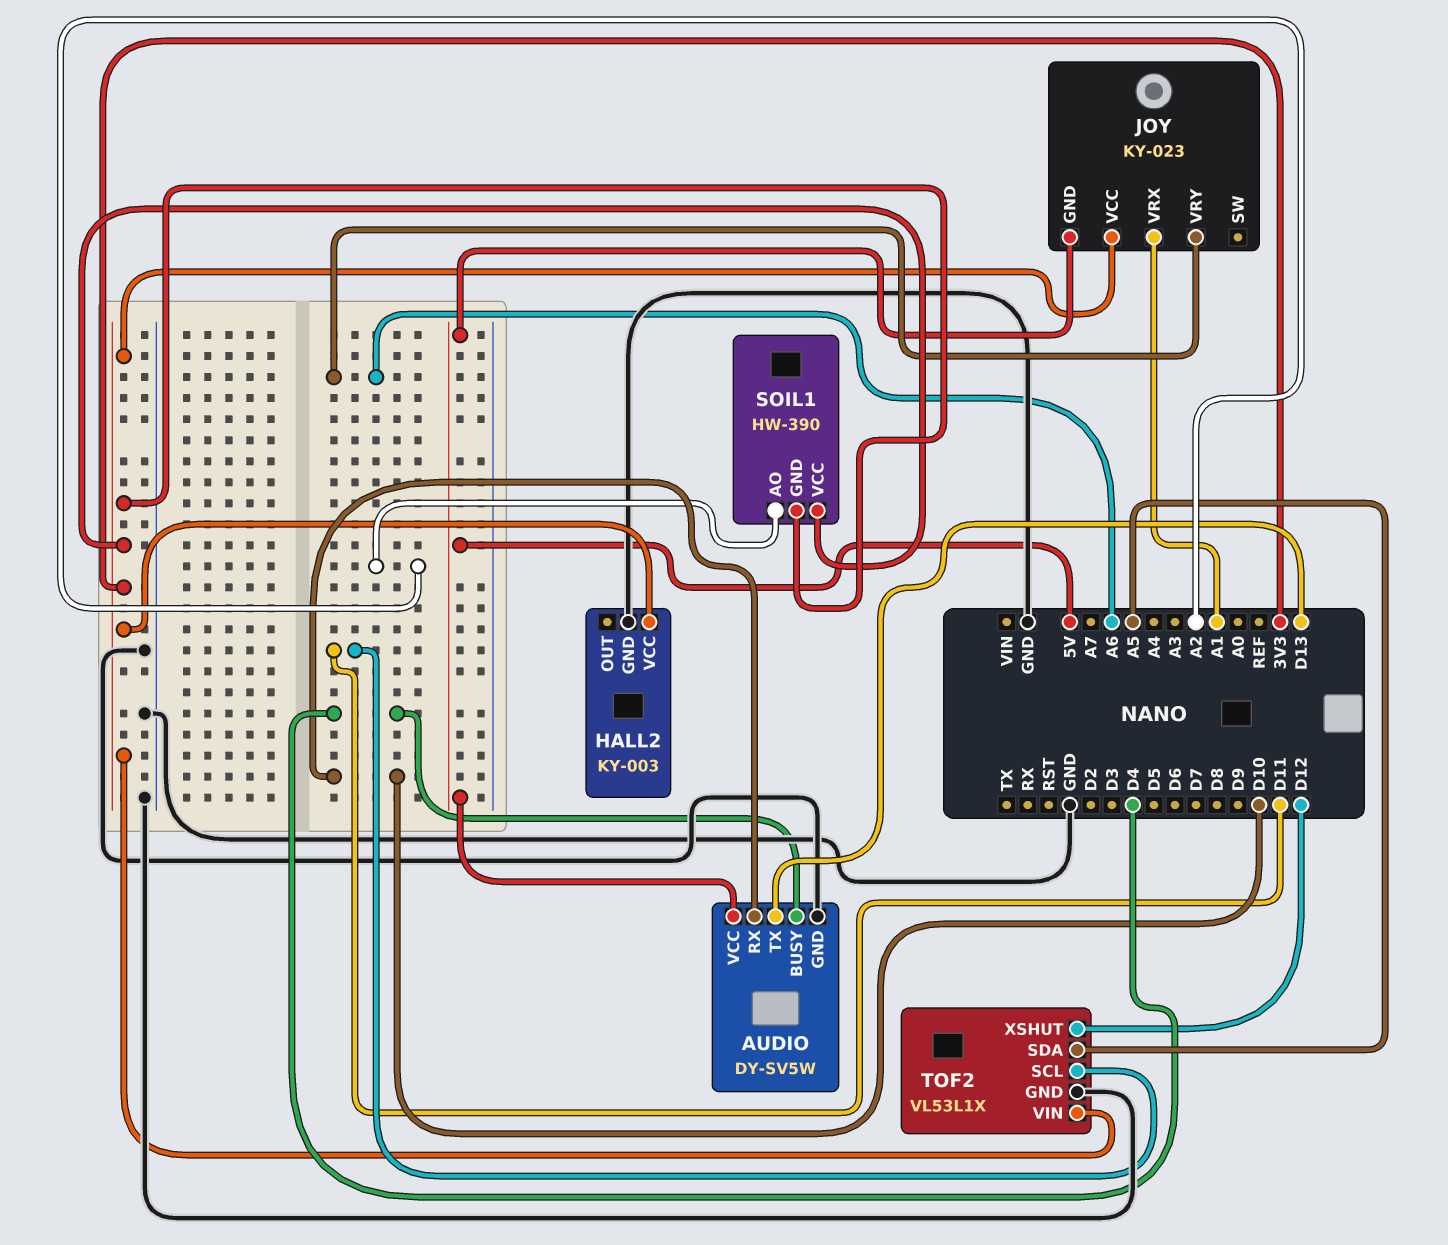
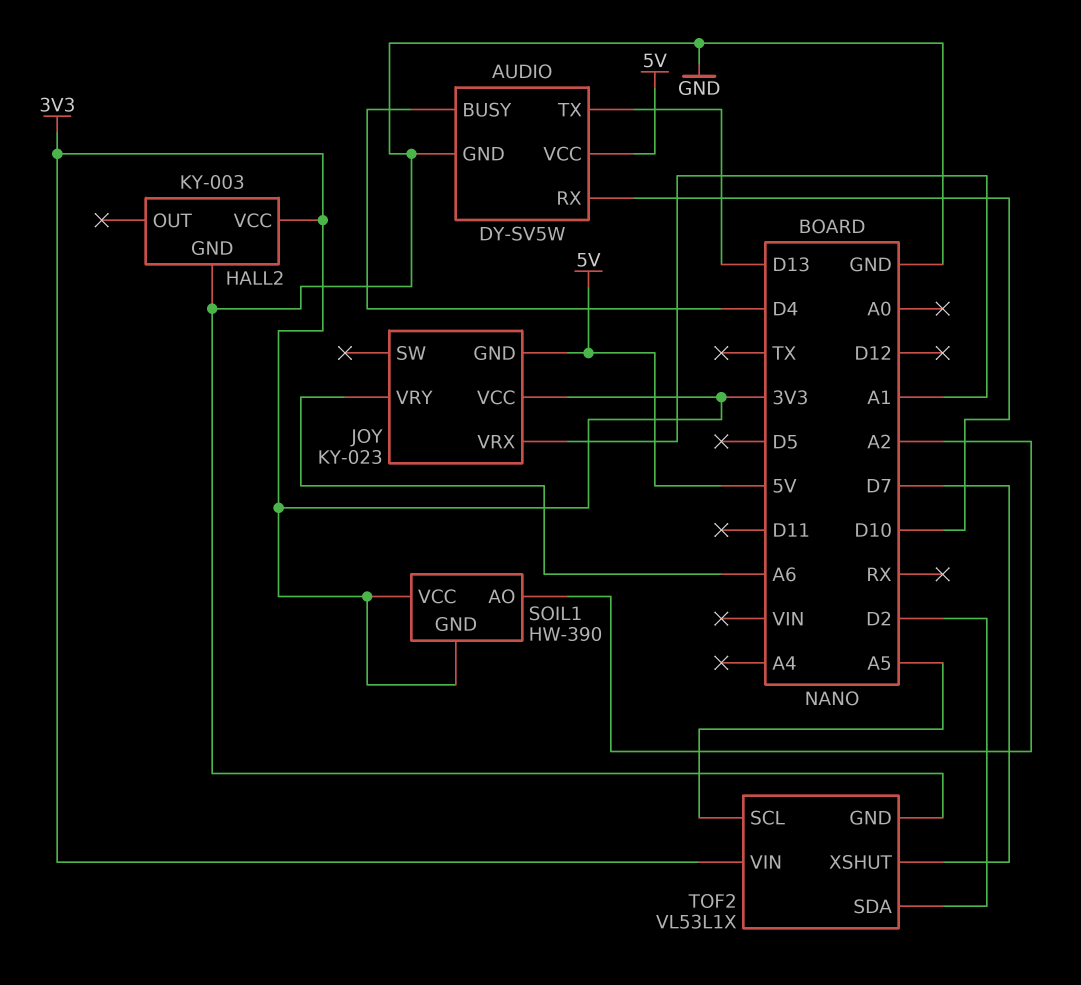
TOF2 pin SCL: D11 -> A5
TOF2 pin SDA: A5 -> D2
TOF2 pin XSHUT: D12 -> D7

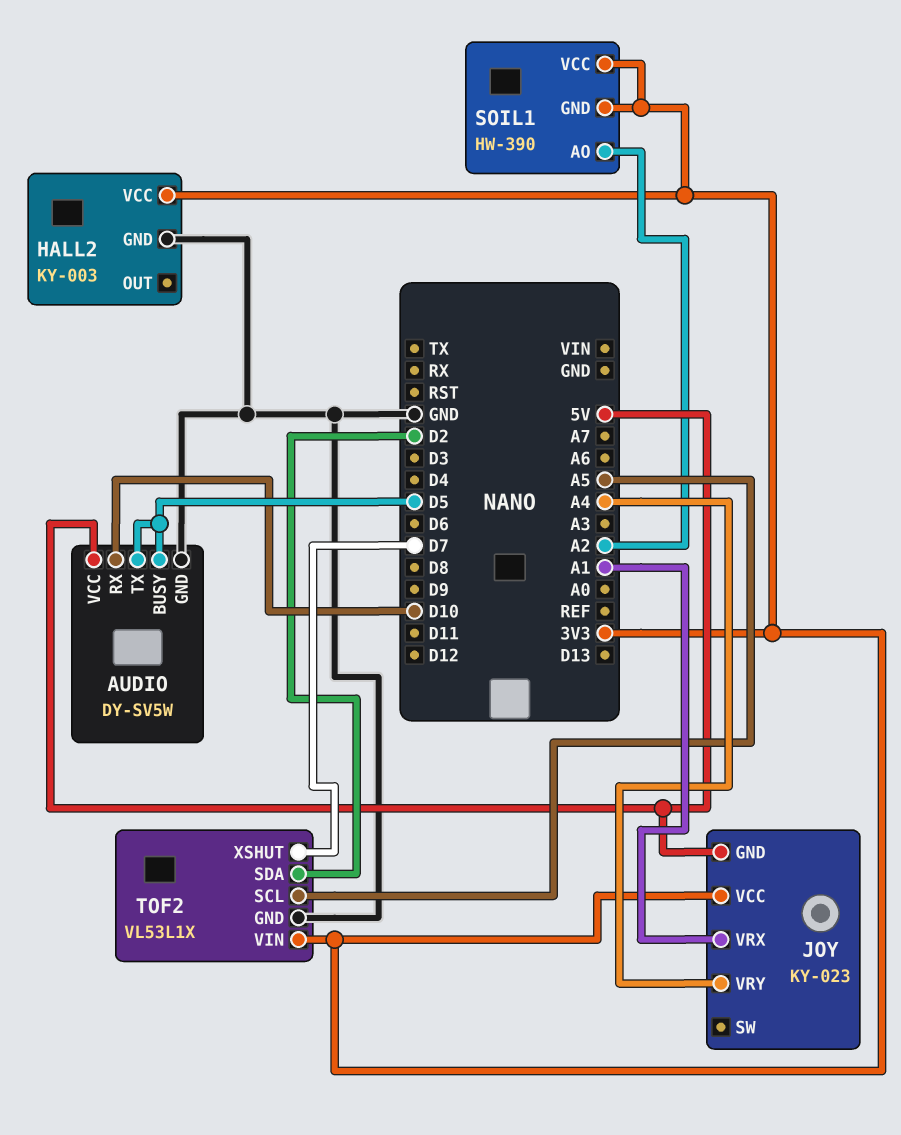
AUDIO pin BUSY: D4 -> D5
AUDIO pin TX: D13 -> D5
JOY pin VRY: A6 -> A4

